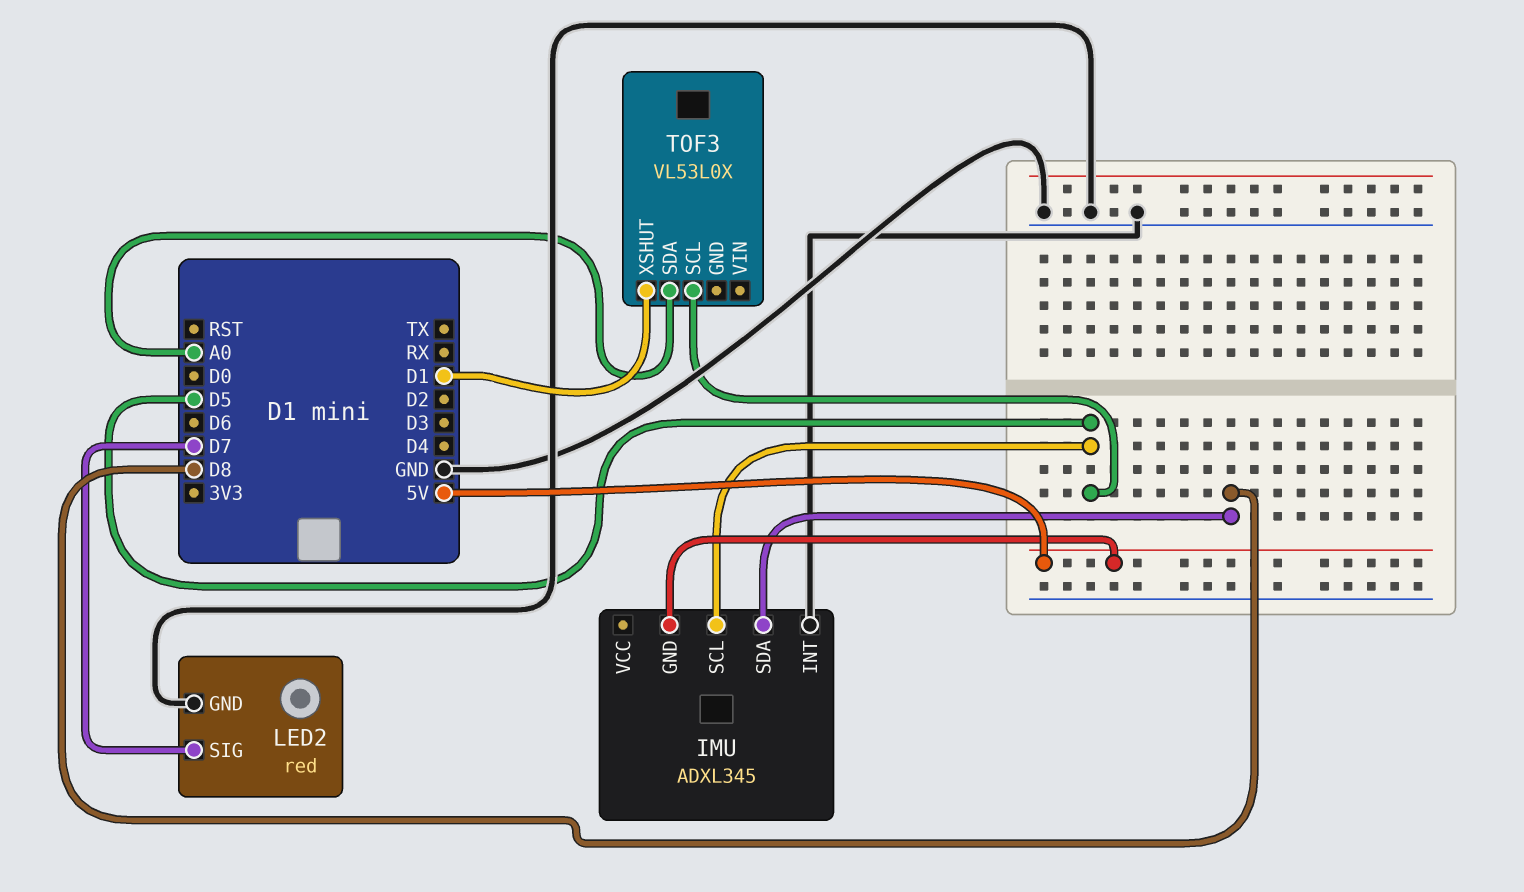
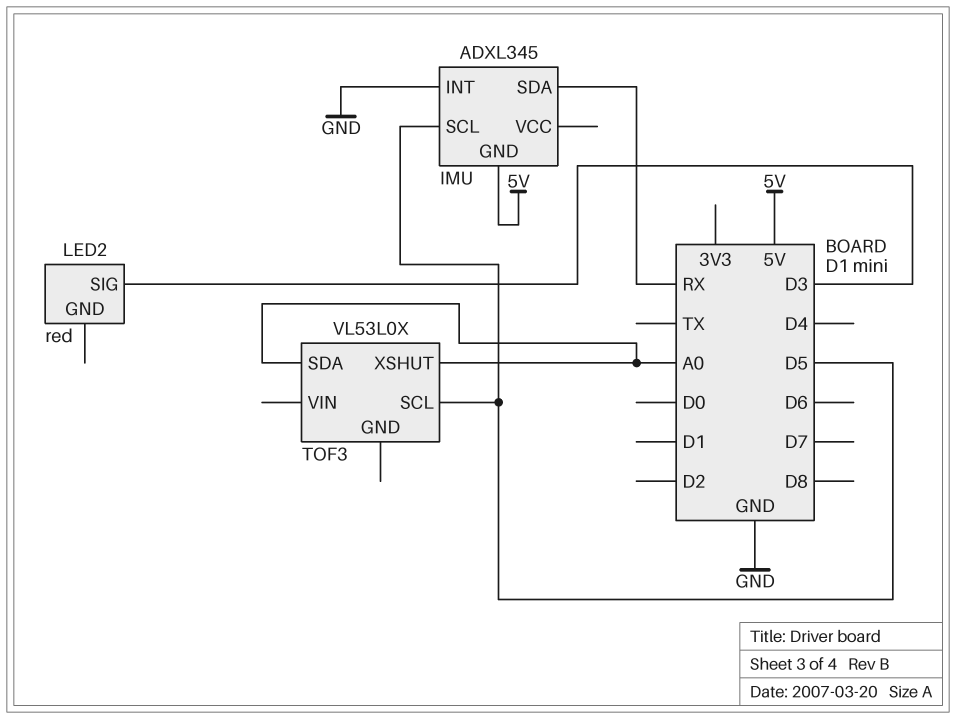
IMU pin SDA: D8 -> RX
LED2 pin GND: GND -> none
LED2 pin SIG: D7 -> D3
TOF3 pin XSHUT: D1 -> A0

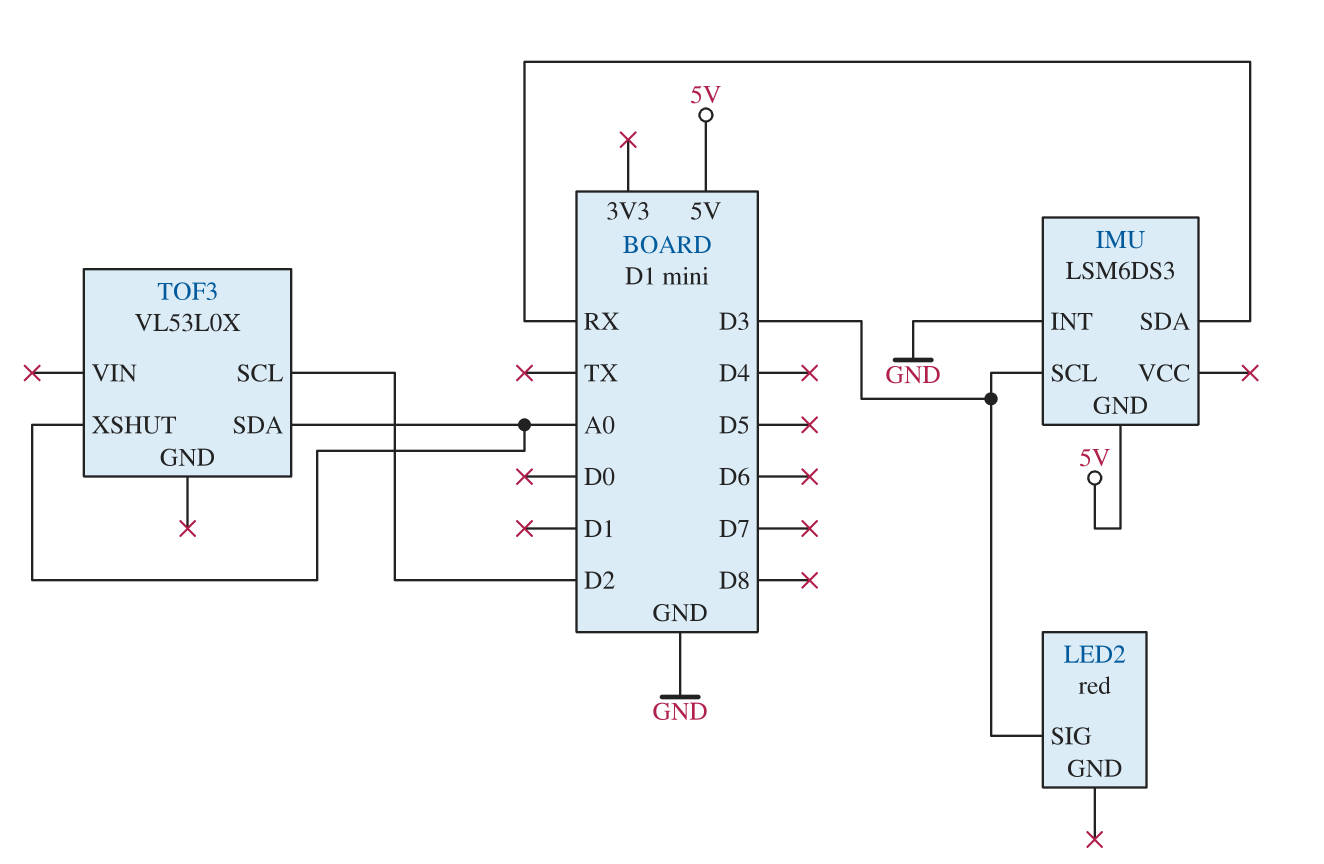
IMU: ADXL345 -> LSM6DS3
IMU pin SCL: D5 -> D3
TOF3 pin SCL: D5 -> D2

